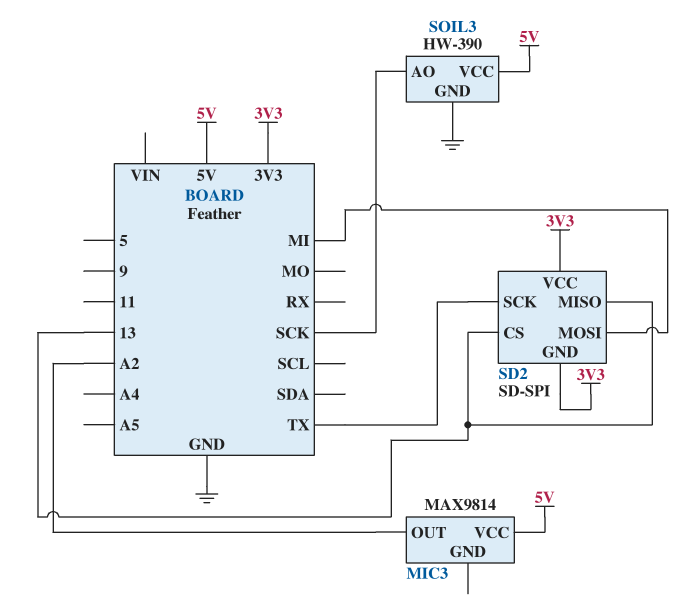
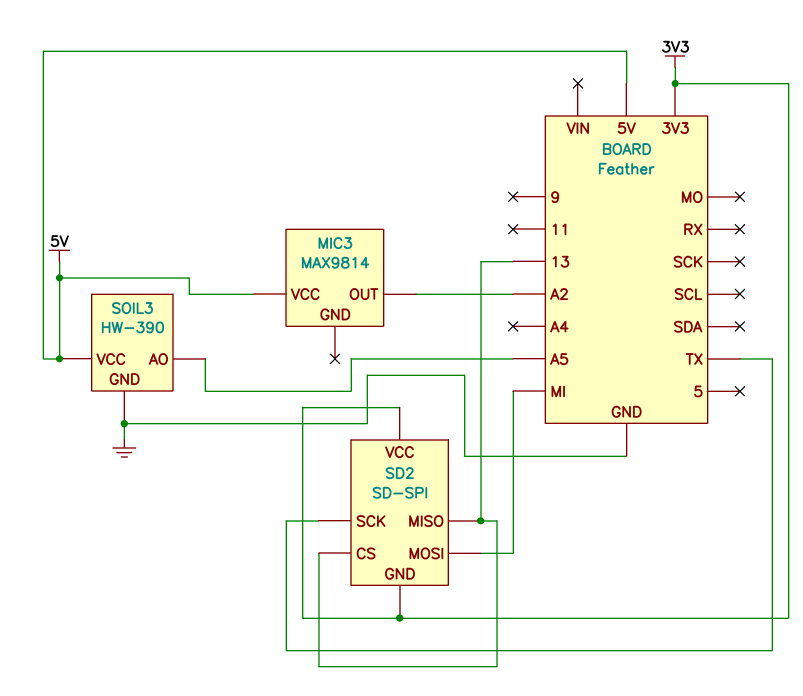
SOIL3 pin AO: SCK -> A5

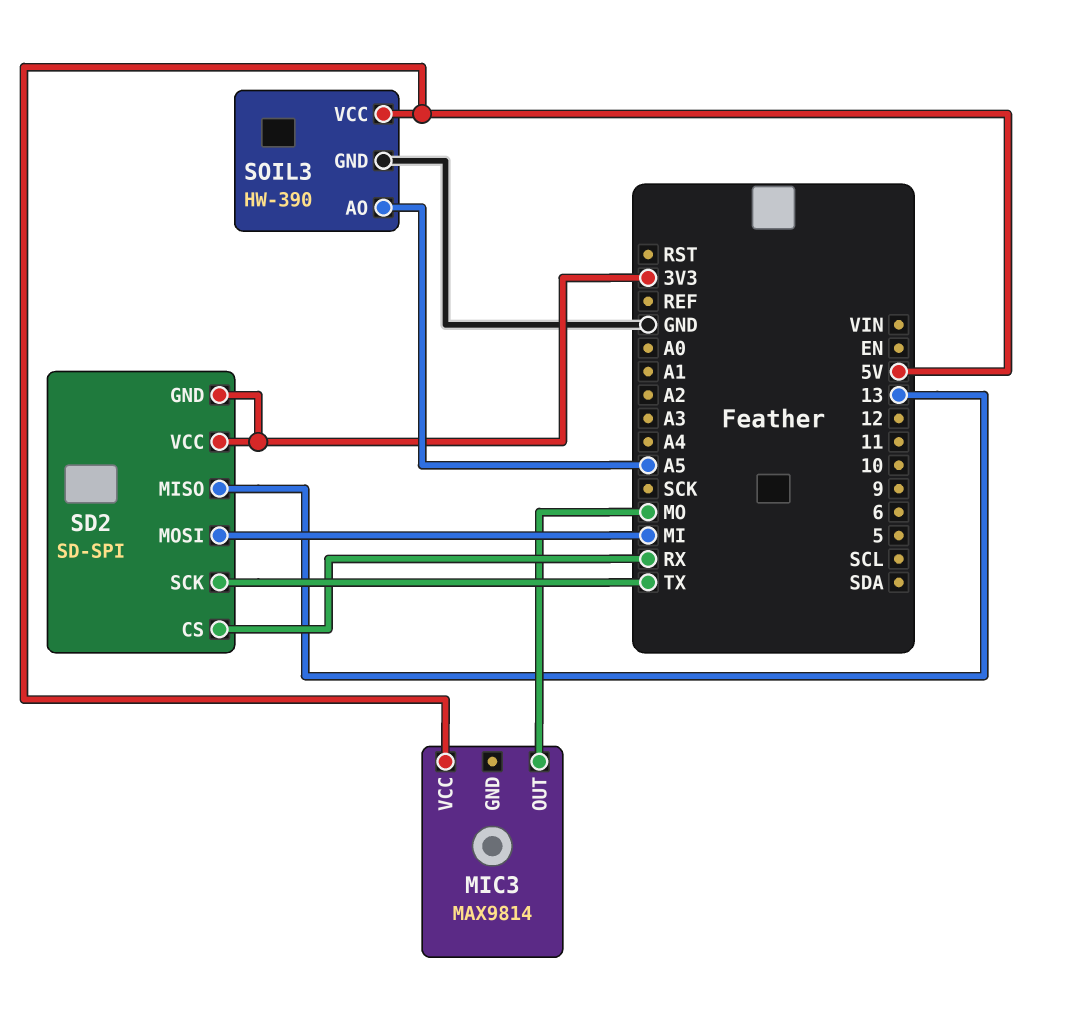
MIC3 pin OUT: A2 -> MO
SD2 pin CS: 13 -> RX

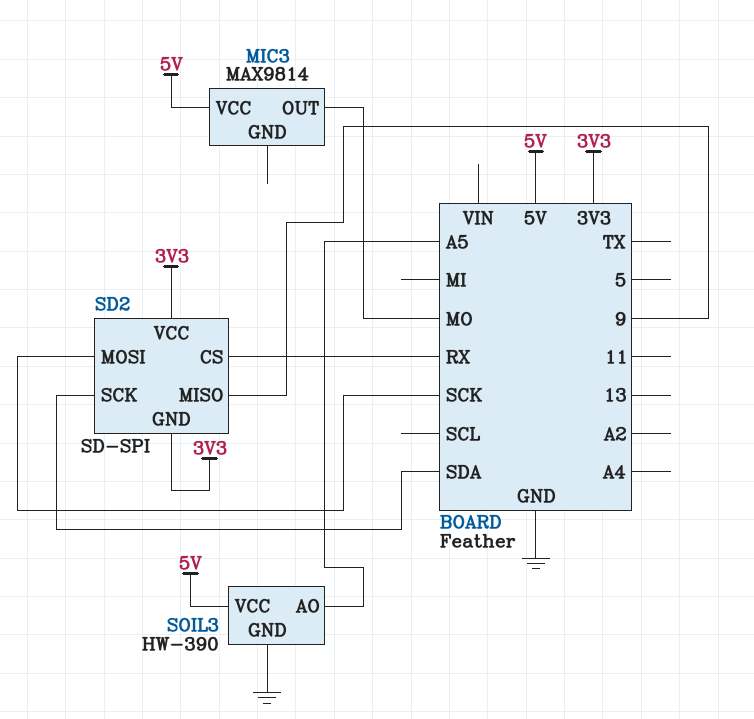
SD2 pin MISO: 13 -> 9
SD2 pin MOSI: MI -> SCK
SD2 pin SCK: TX -> SDA

